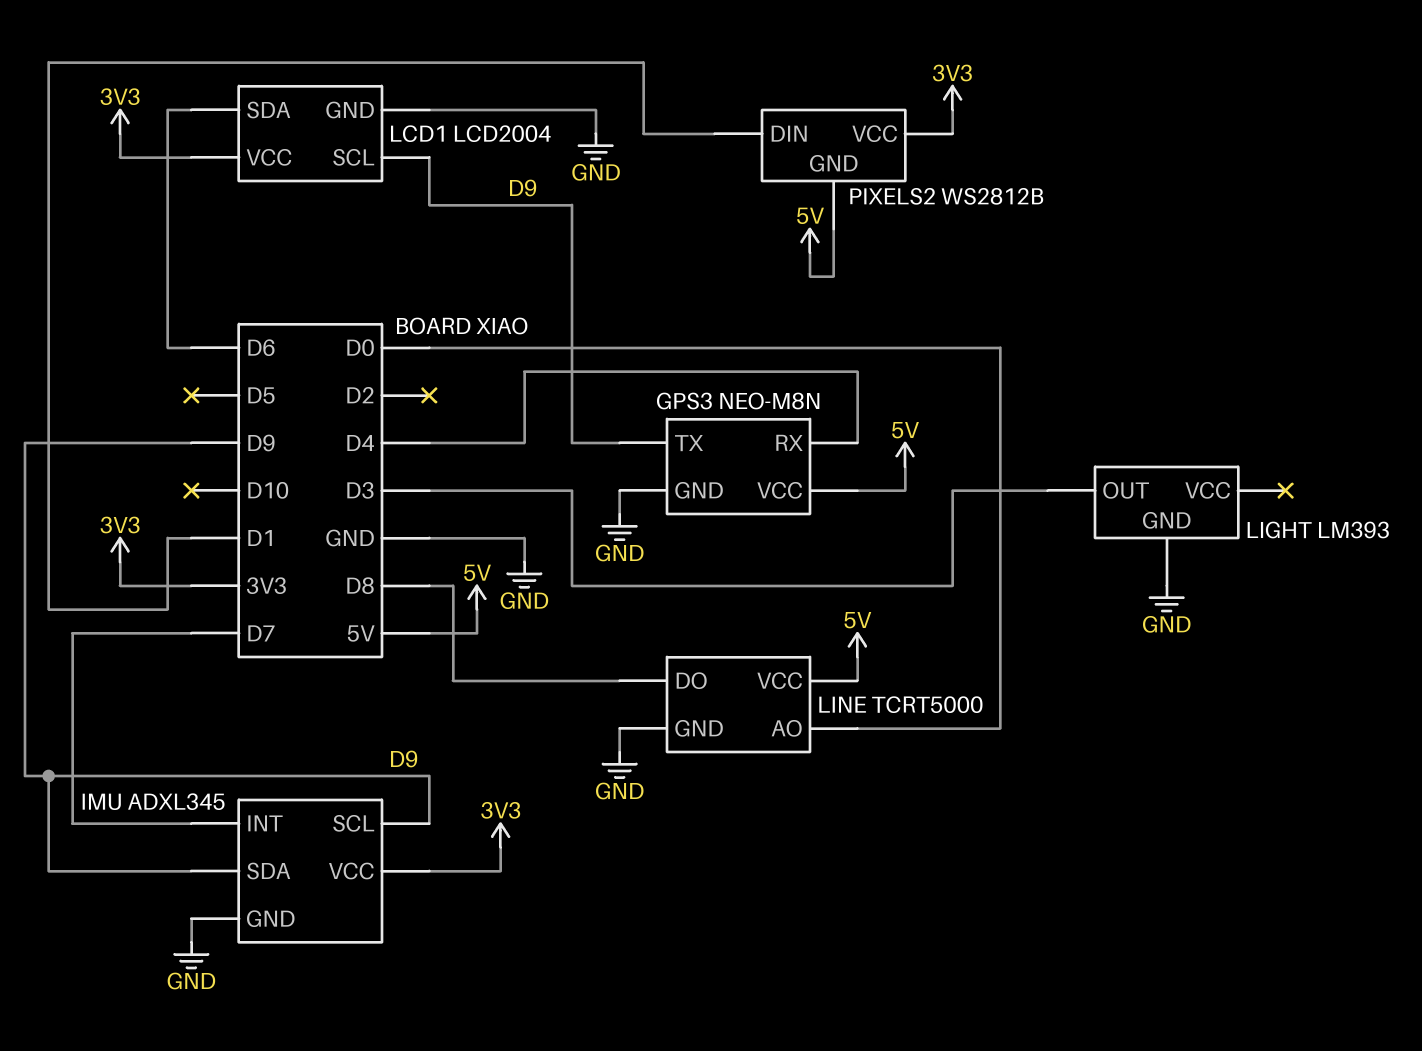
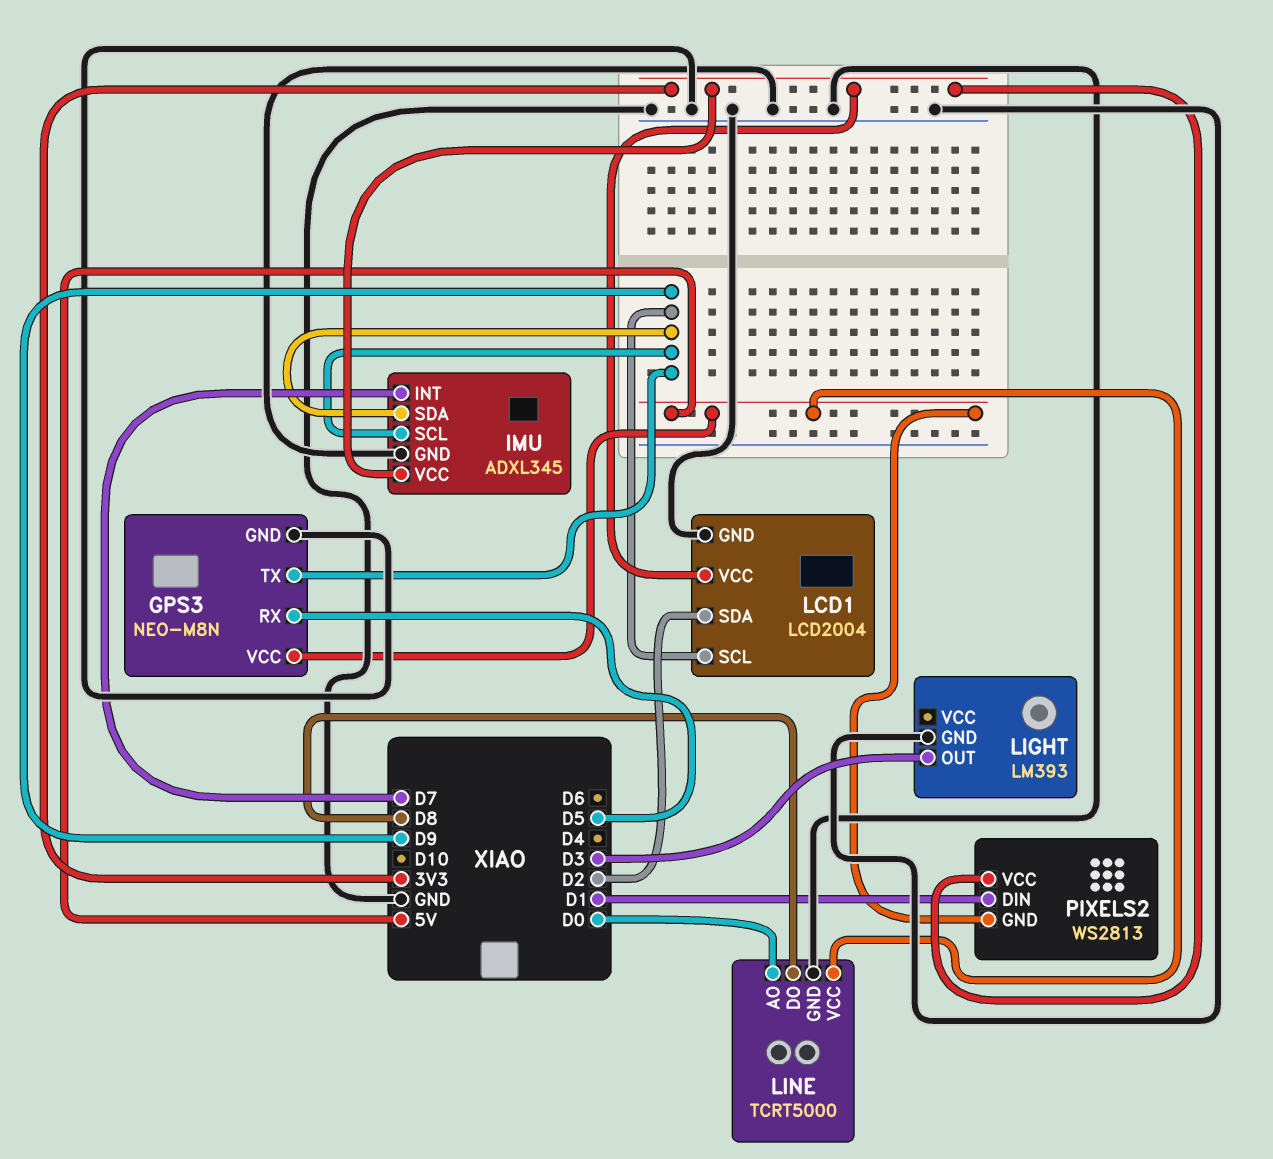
GPS3 pin RX: D4 -> D5
LCD1 pin SDA: D6 -> D2
PIXELS2: WS2812B -> WS2813

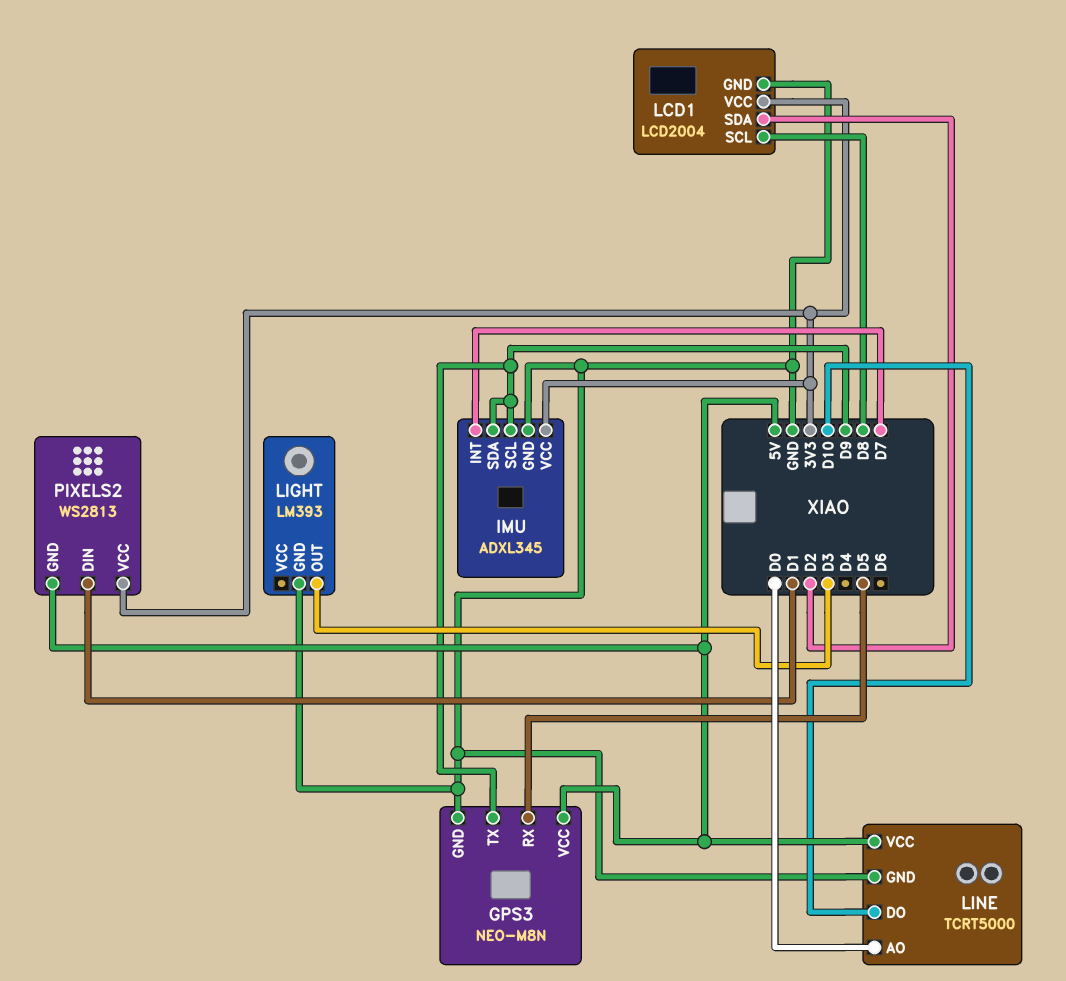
LCD1 pin SCL: D9 -> D8
LINE pin DO: D8 -> D10

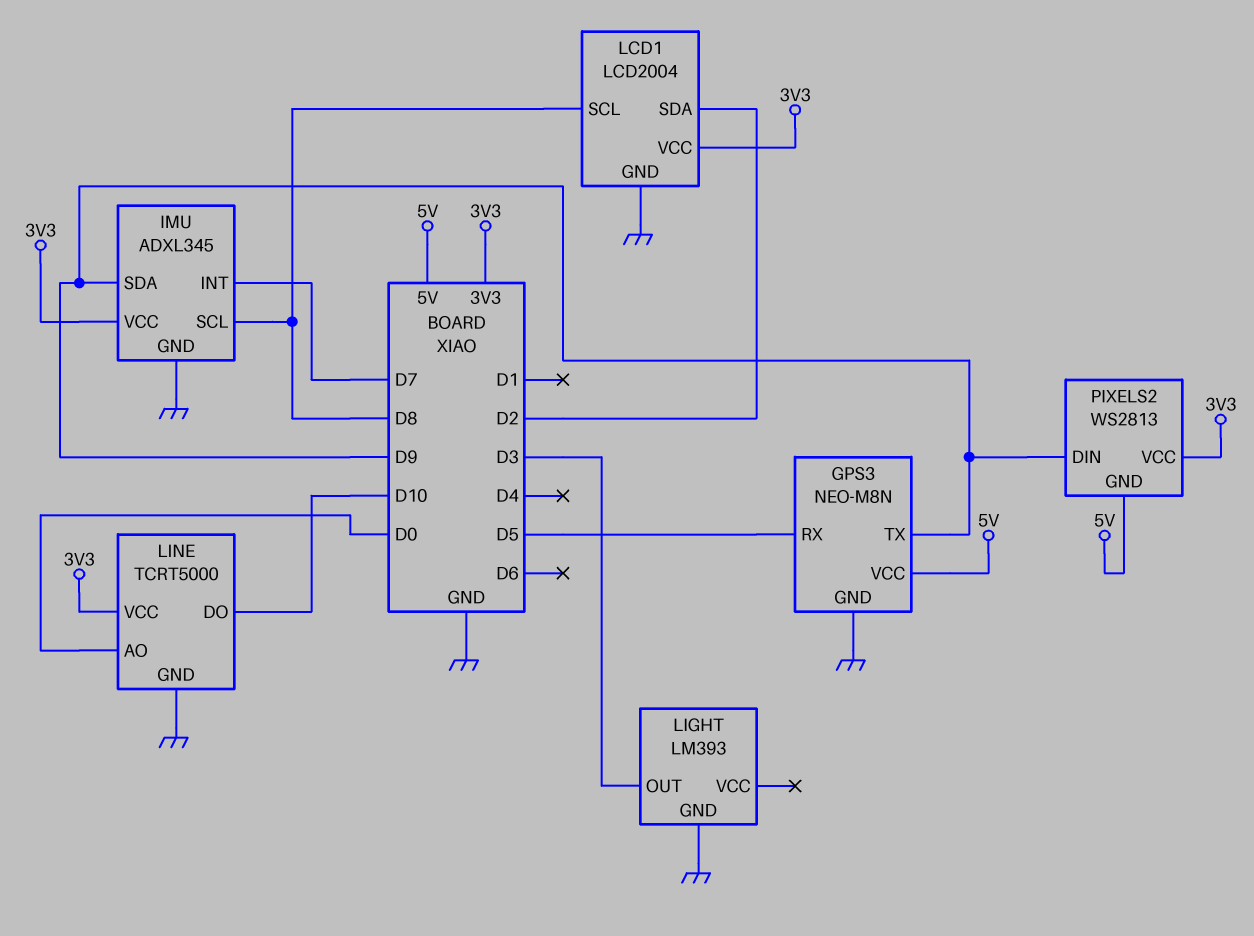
IMU pin SCL: D9 -> D8
LINE pin VCC: 5V -> 3V3
PIXELS2 pin DIN: D1 -> D9

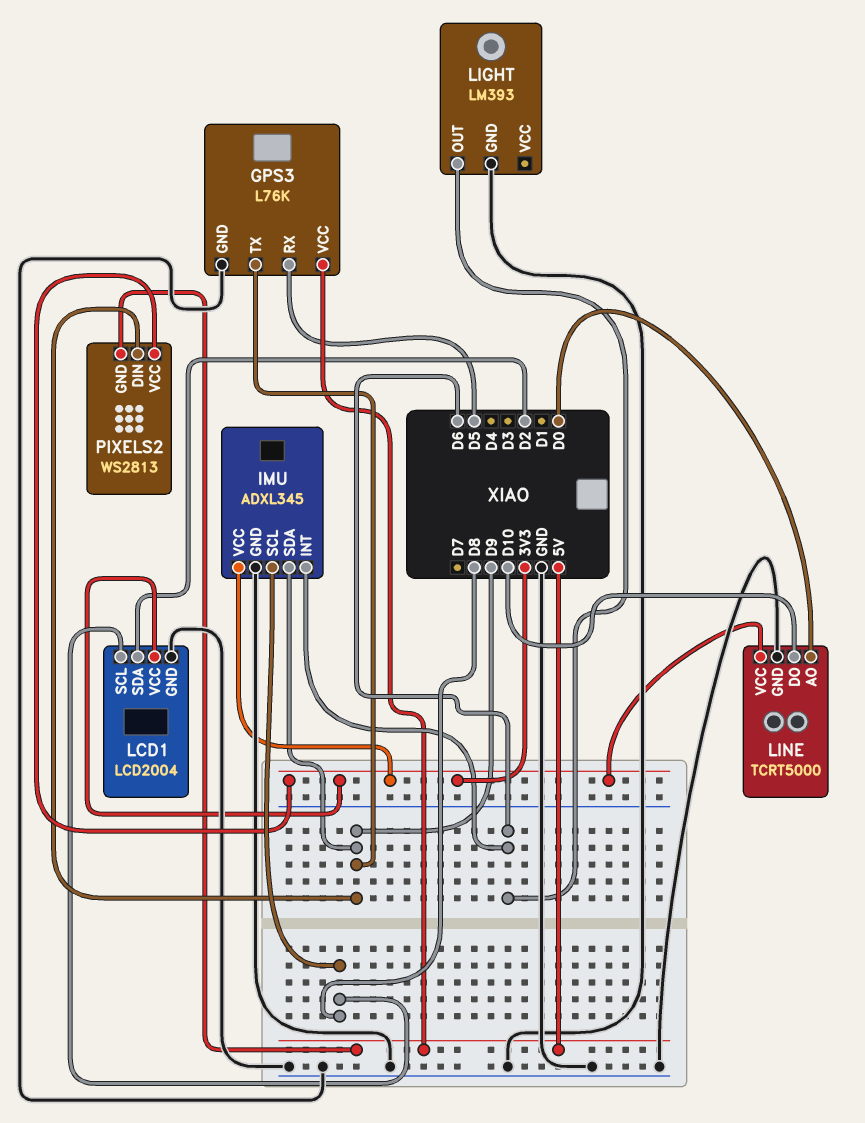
GPS3: NEO-M8N -> L76K
IMU pin INT: D7 -> D6
LIGHT pin OUT: D3 -> D6

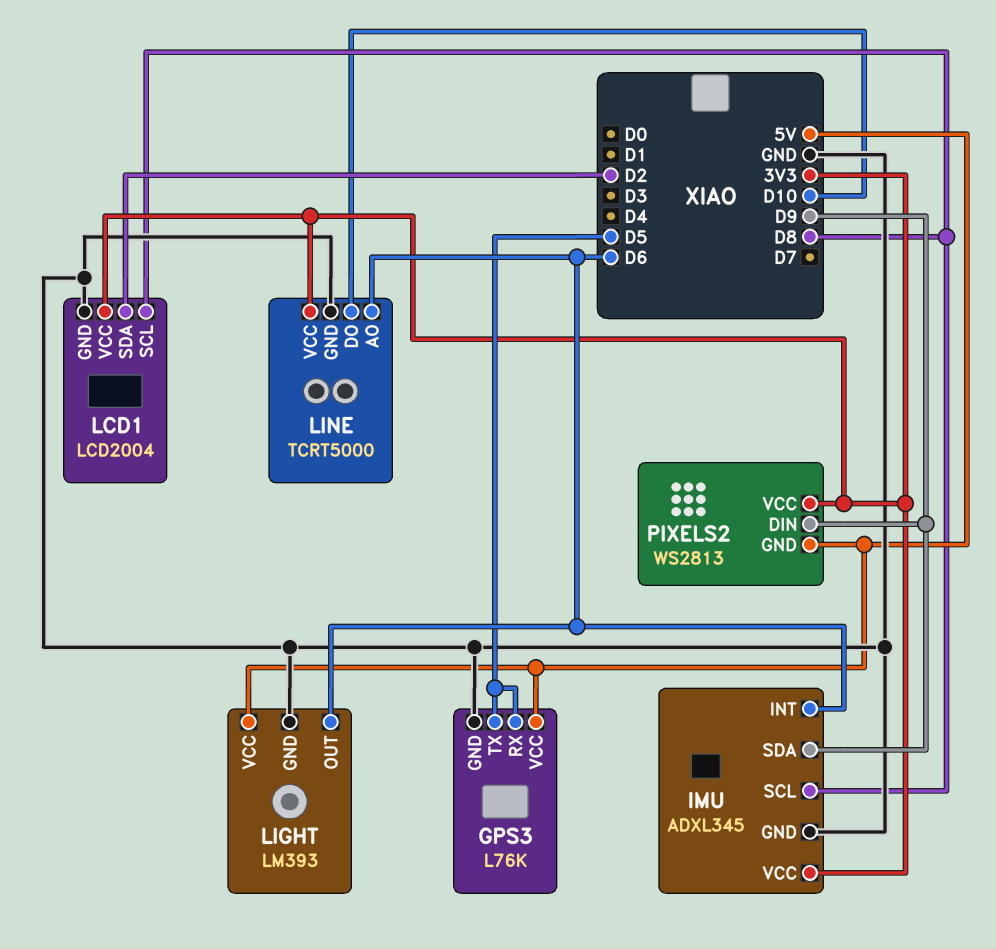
GPS3 pin TX: D9 -> D5
LIGHT pin VCC: none -> 5V
LINE pin AO: D0 -> D6

